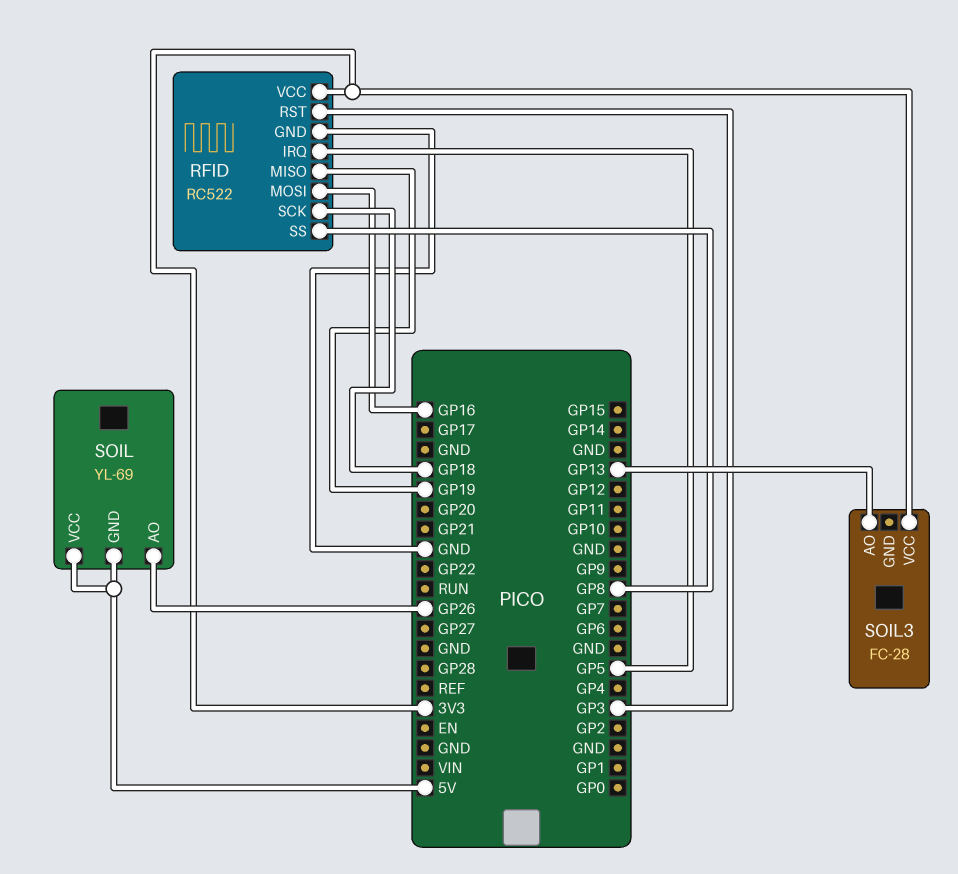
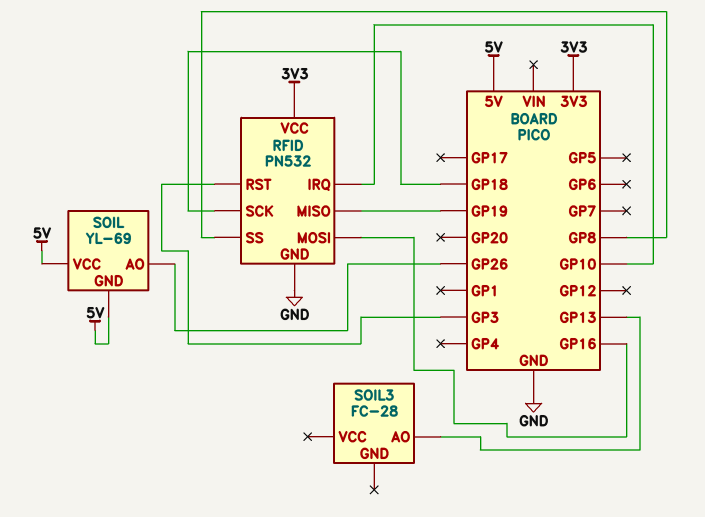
RFID: RC522 -> PN532
RFID pin IRQ: GP5 -> GP10
SOIL3 pin VCC: 3V3 -> none

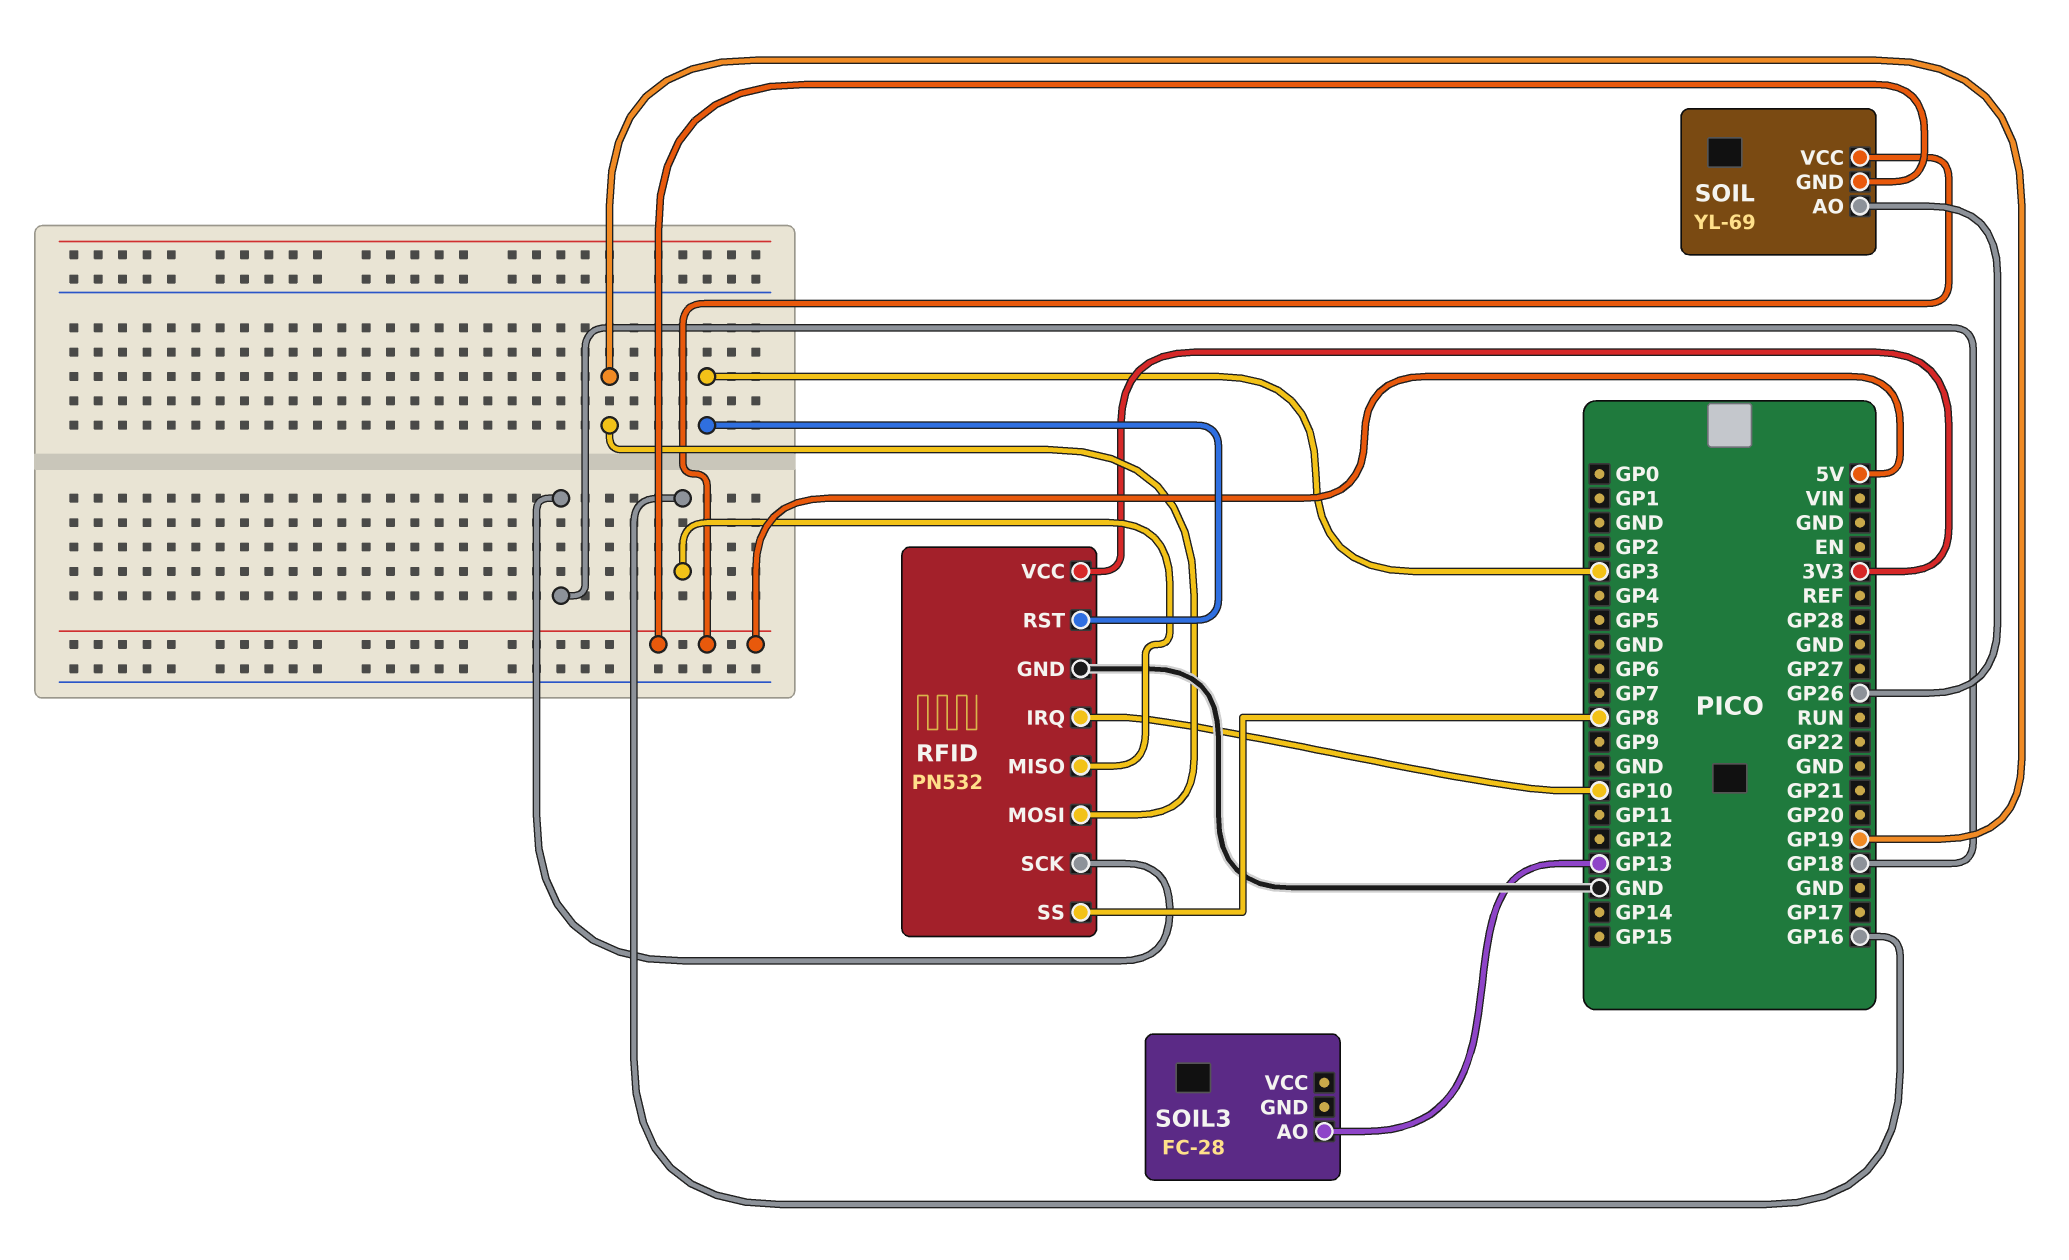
RFID pin MISO: GP19 -> GP16
RFID pin MOSI: GP16 -> GP19

